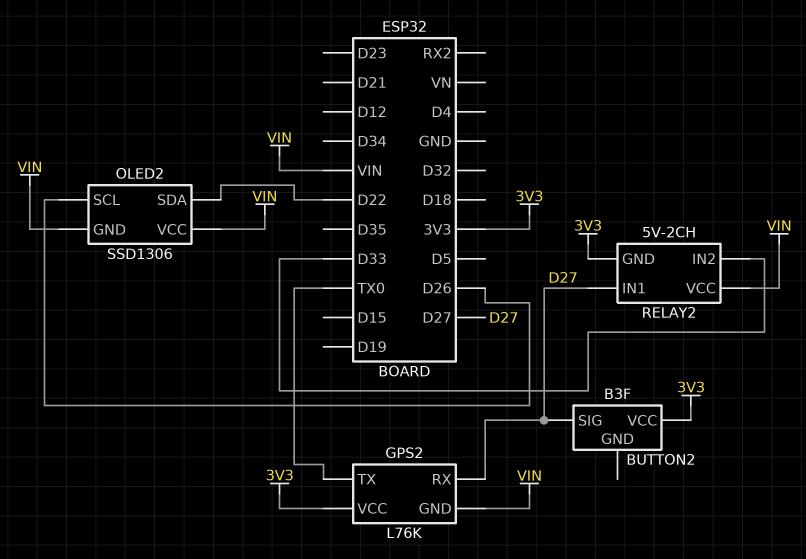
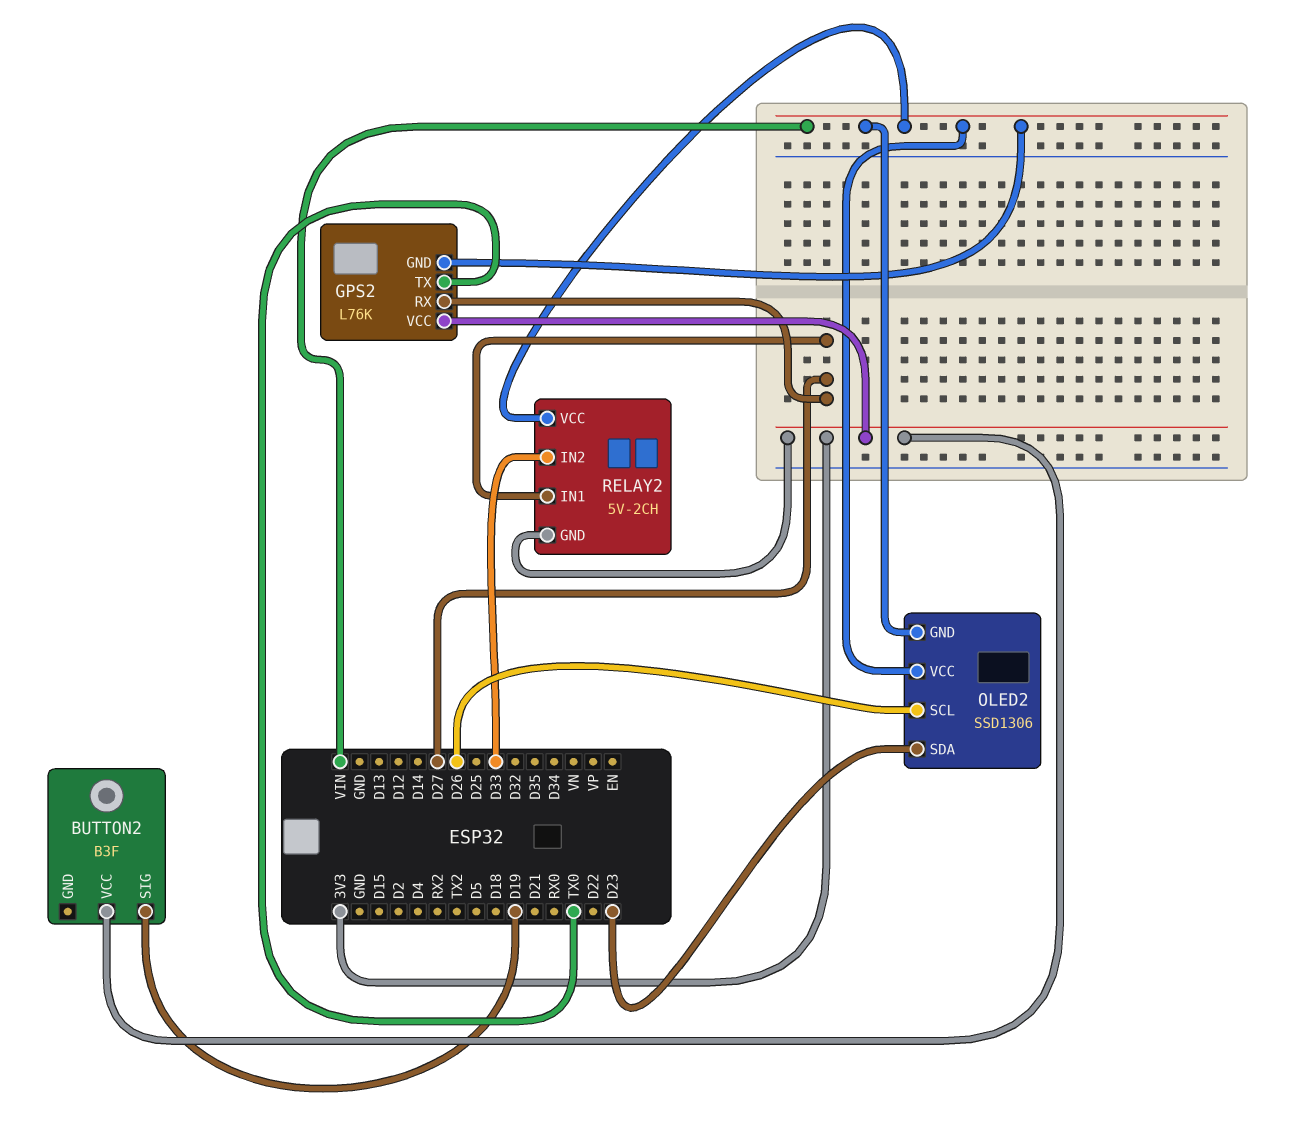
BUTTON2 pin SIG: D27 -> D19
OLED2 pin SDA: D22 -> D23

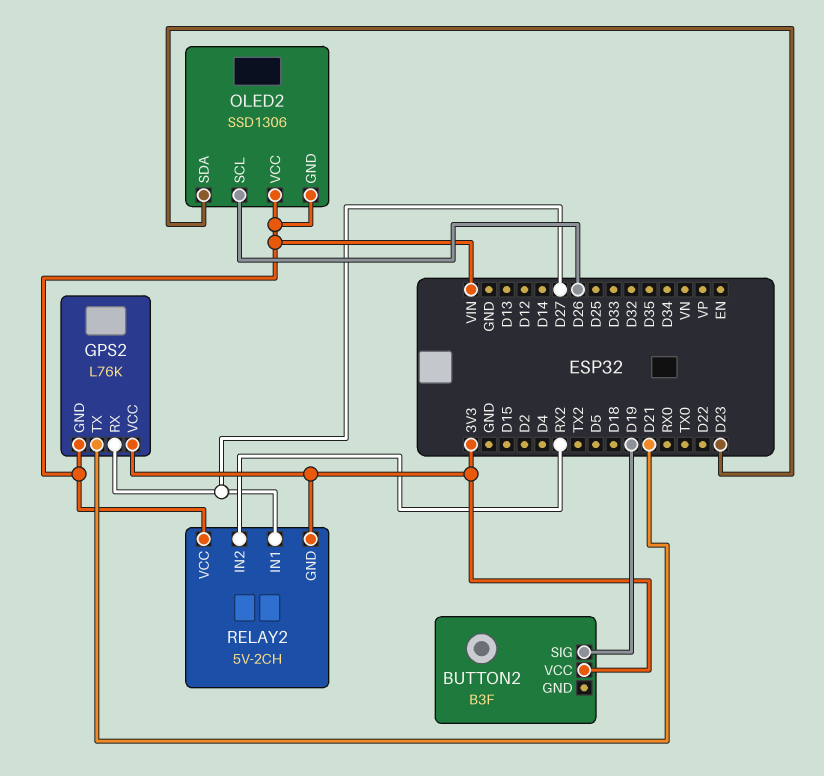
GPS2 pin TX: TX0 -> D21
RELAY2 pin IN2: D33 -> RX2

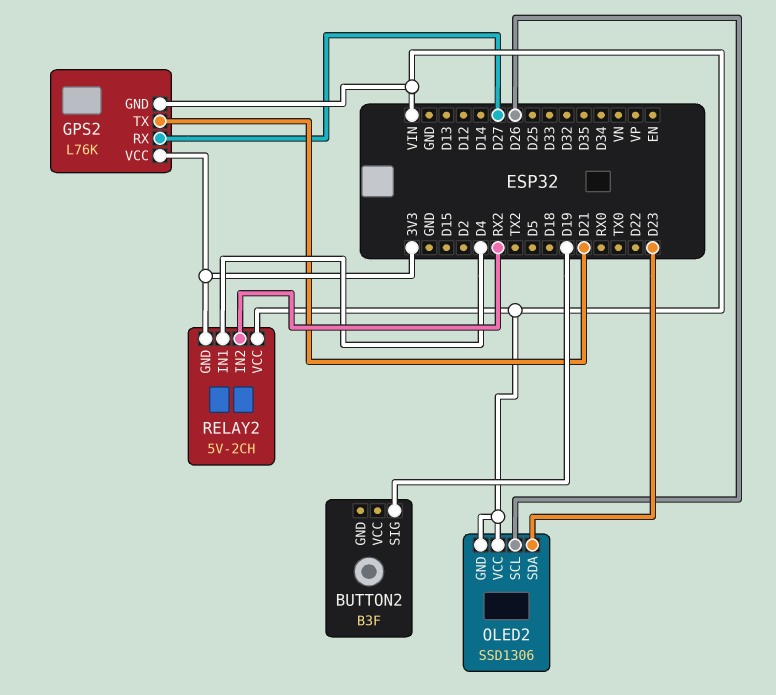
BUTTON2 pin VCC: 3V3 -> none
RELAY2 pin IN1: D27 -> D4

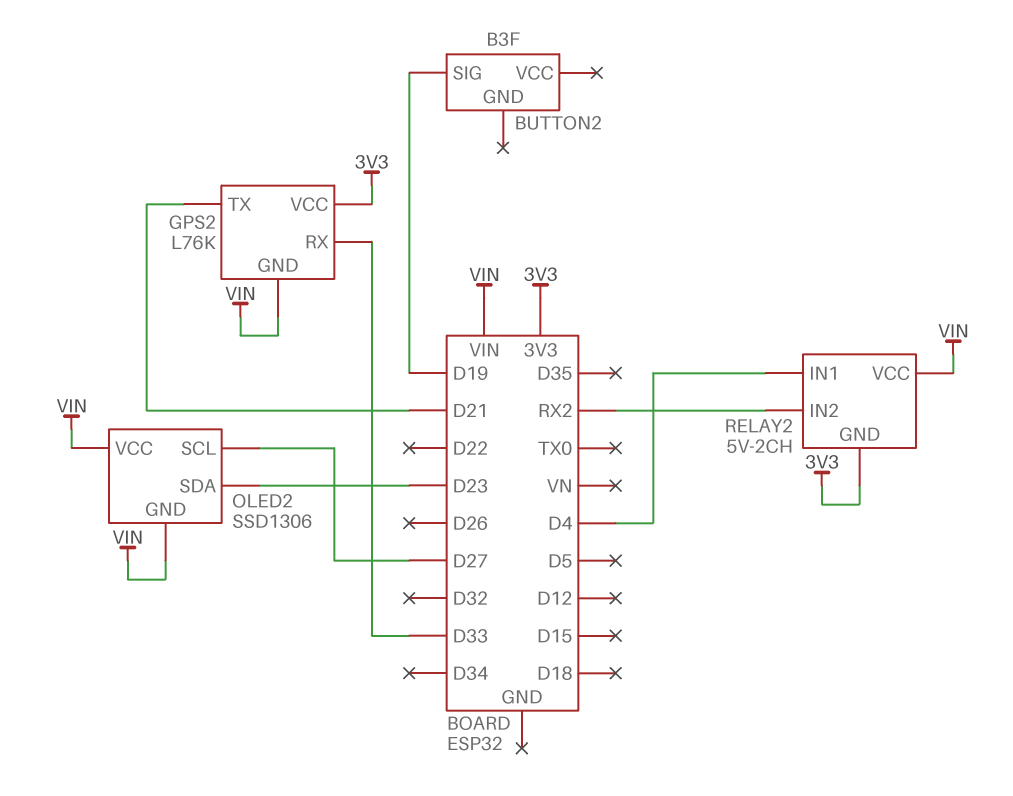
GPS2 pin RX: D27 -> D33
OLED2 pin SCL: D26 -> D27

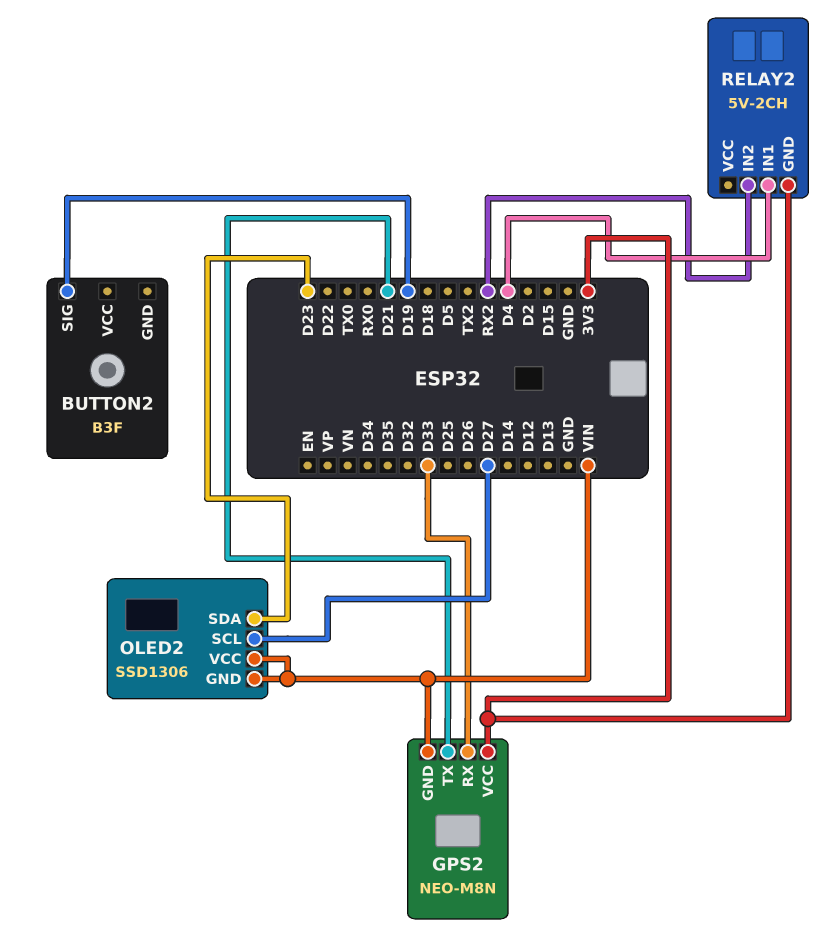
GPS2: L76K -> NEO-M8N
RELAY2 pin VCC: VIN -> none

